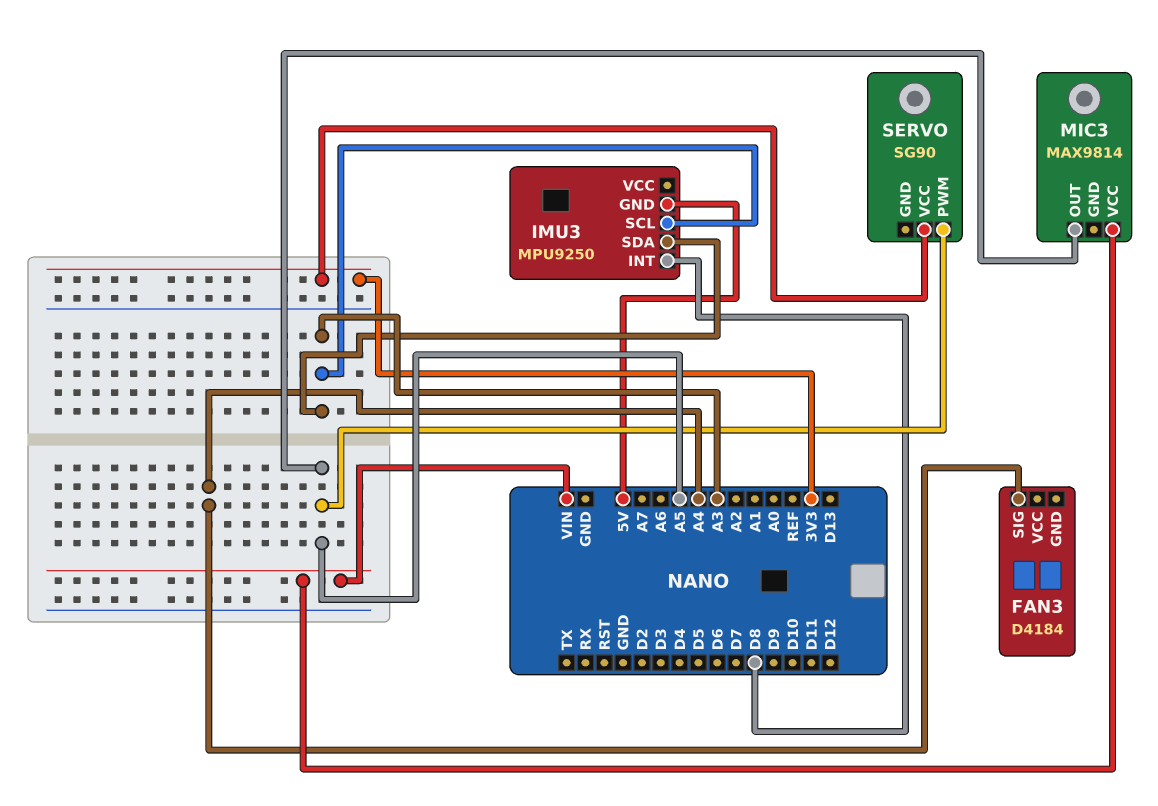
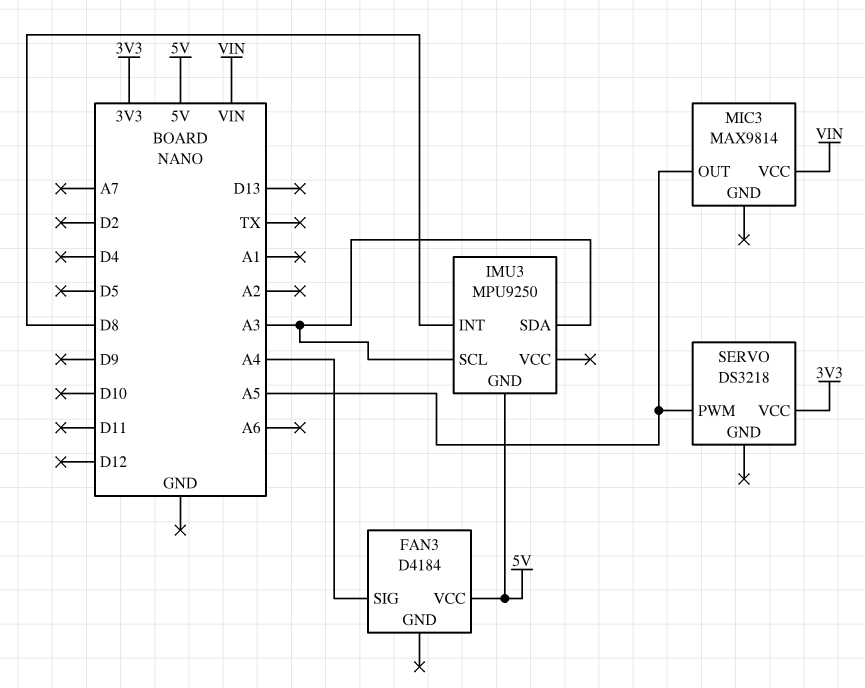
FAN3 pin VCC: none -> 5V
SERVO: SG90 -> DS3218

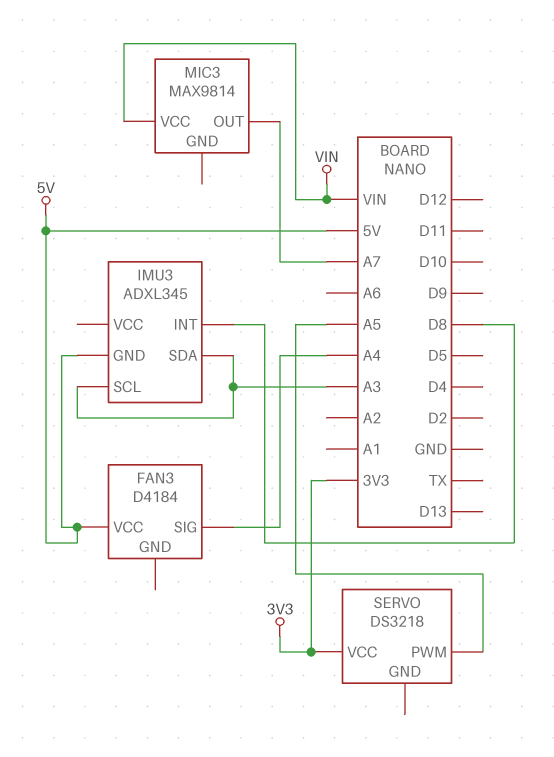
IMU3: MPU9250 -> ADXL345
MIC3 pin OUT: A5 -> A7

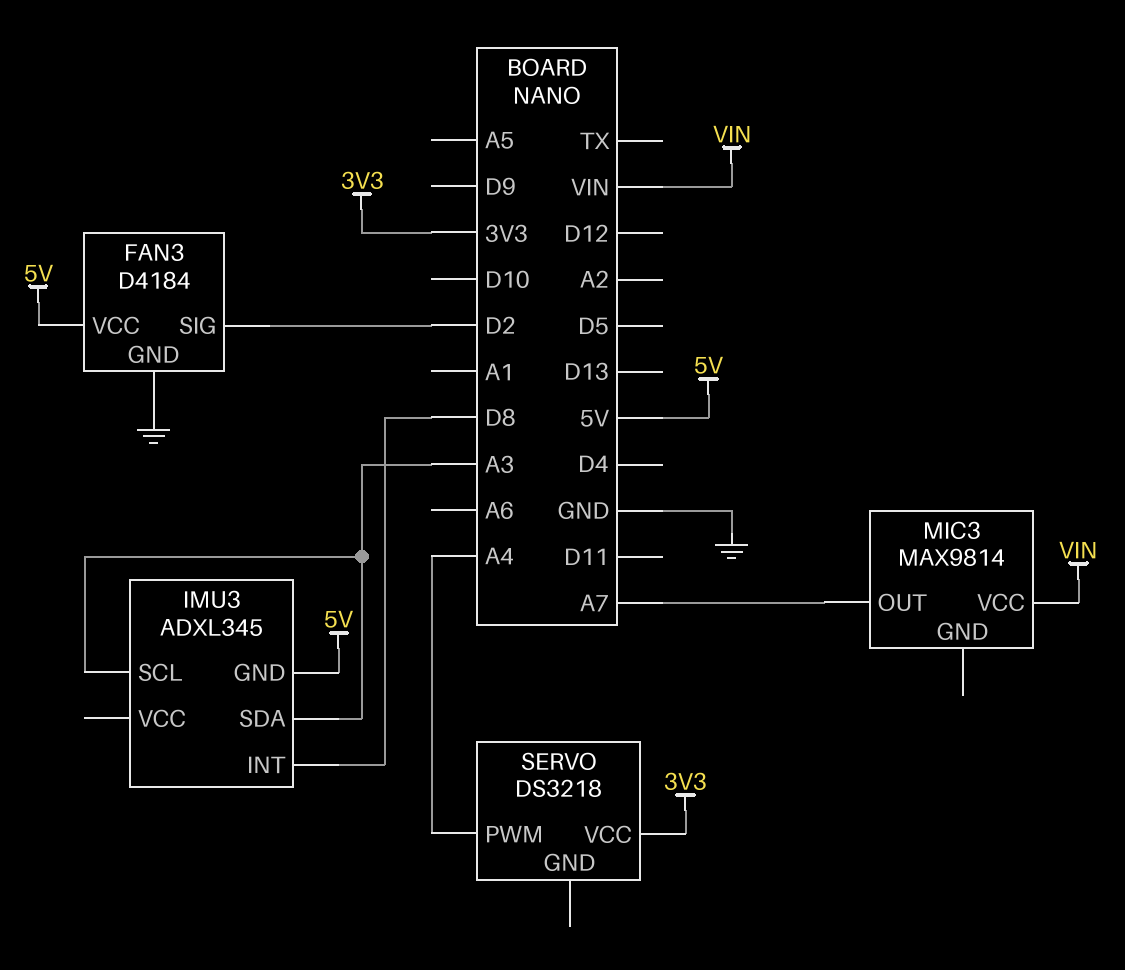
FAN3 pin GND: none -> GND
FAN3 pin SIG: A4 -> D2
SERVO pin PWM: A5 -> A4

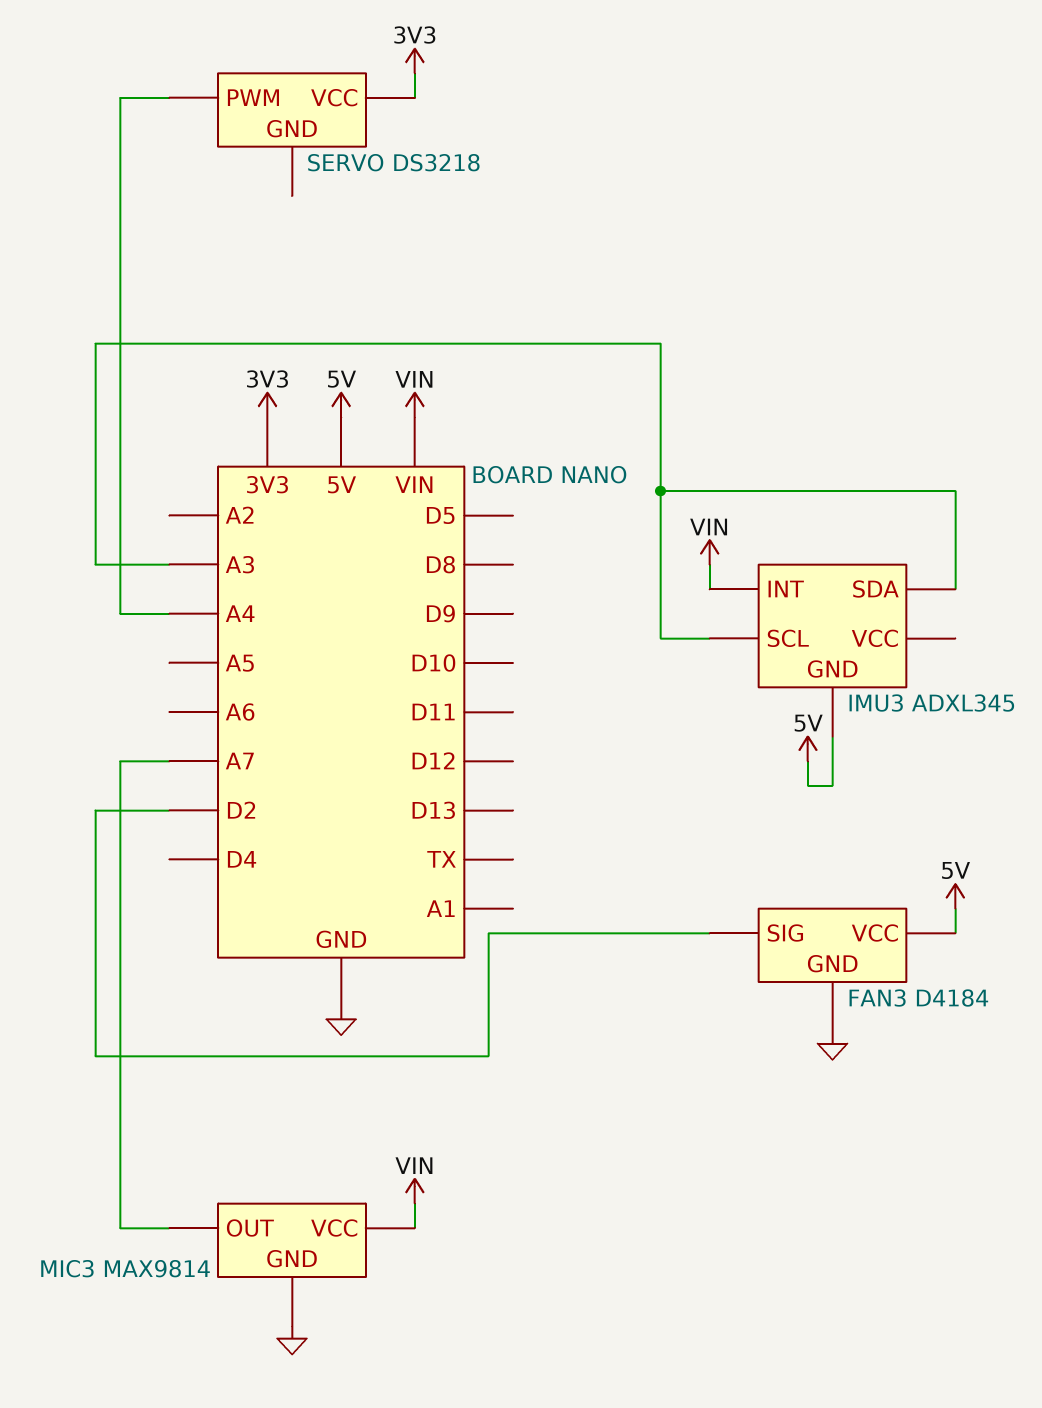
IMU3 pin INT: D8 -> VIN
MIC3 pin GND: none -> GND

